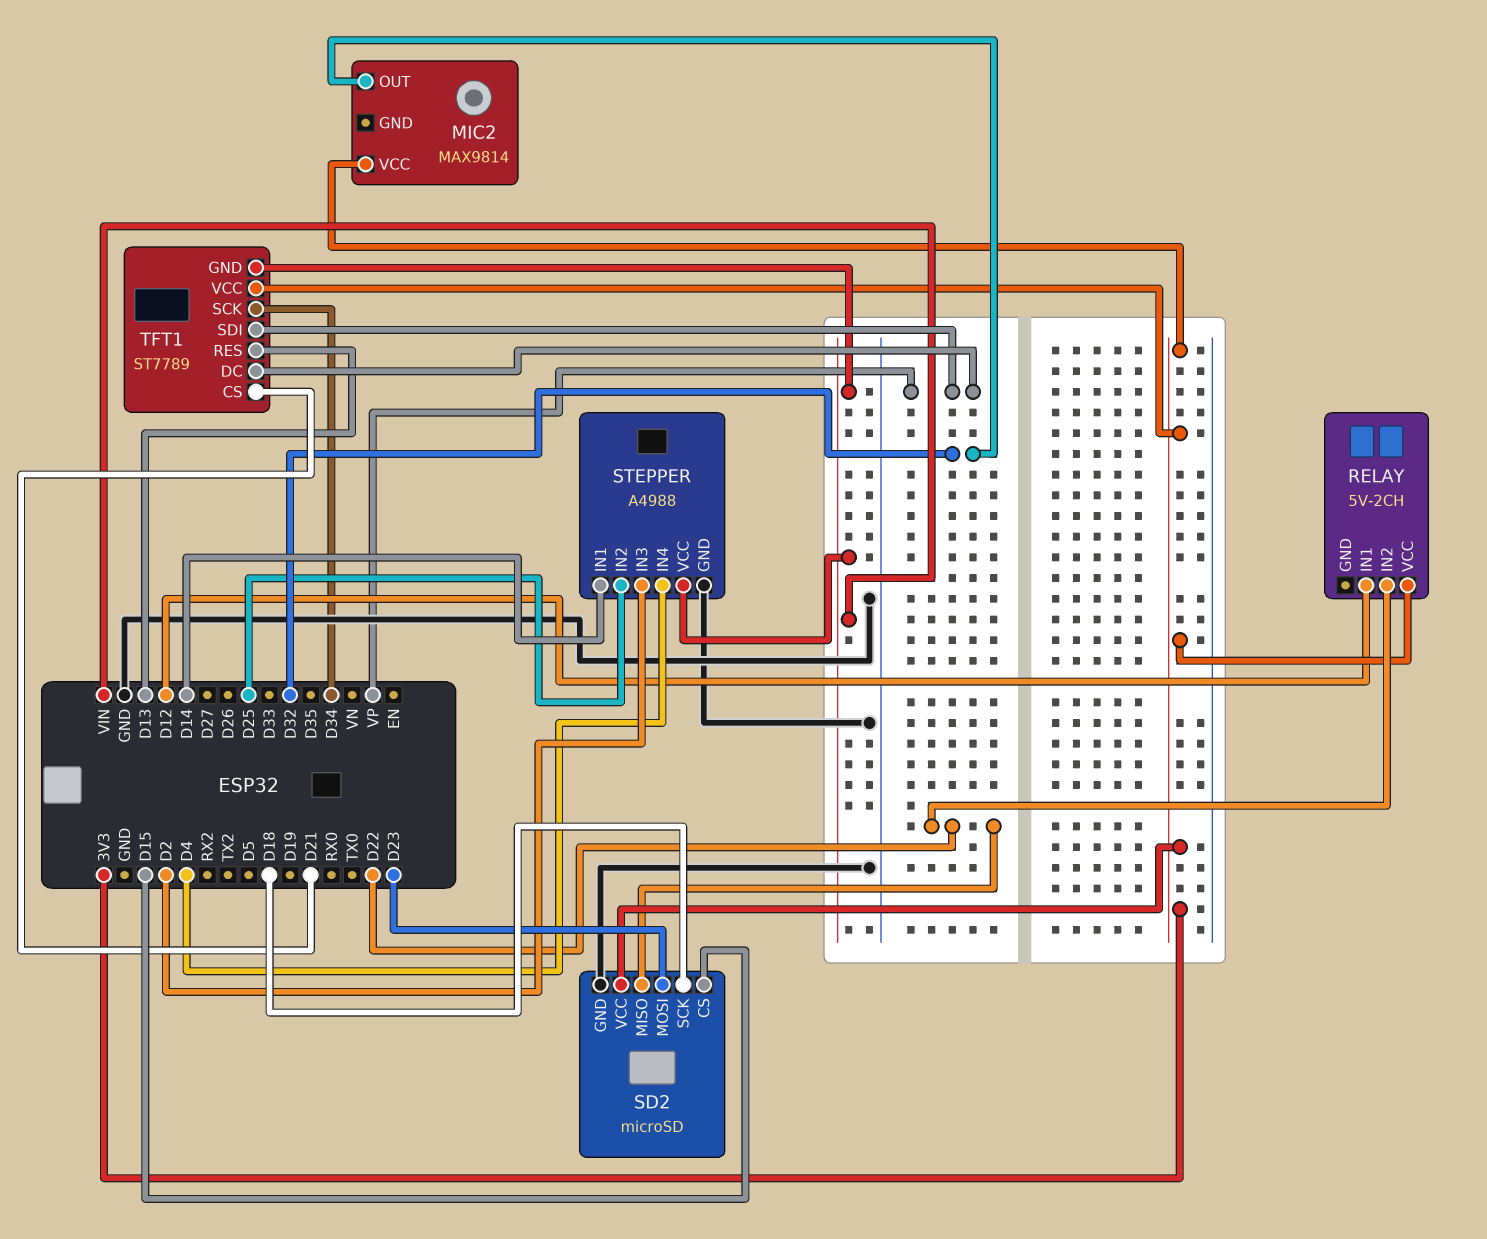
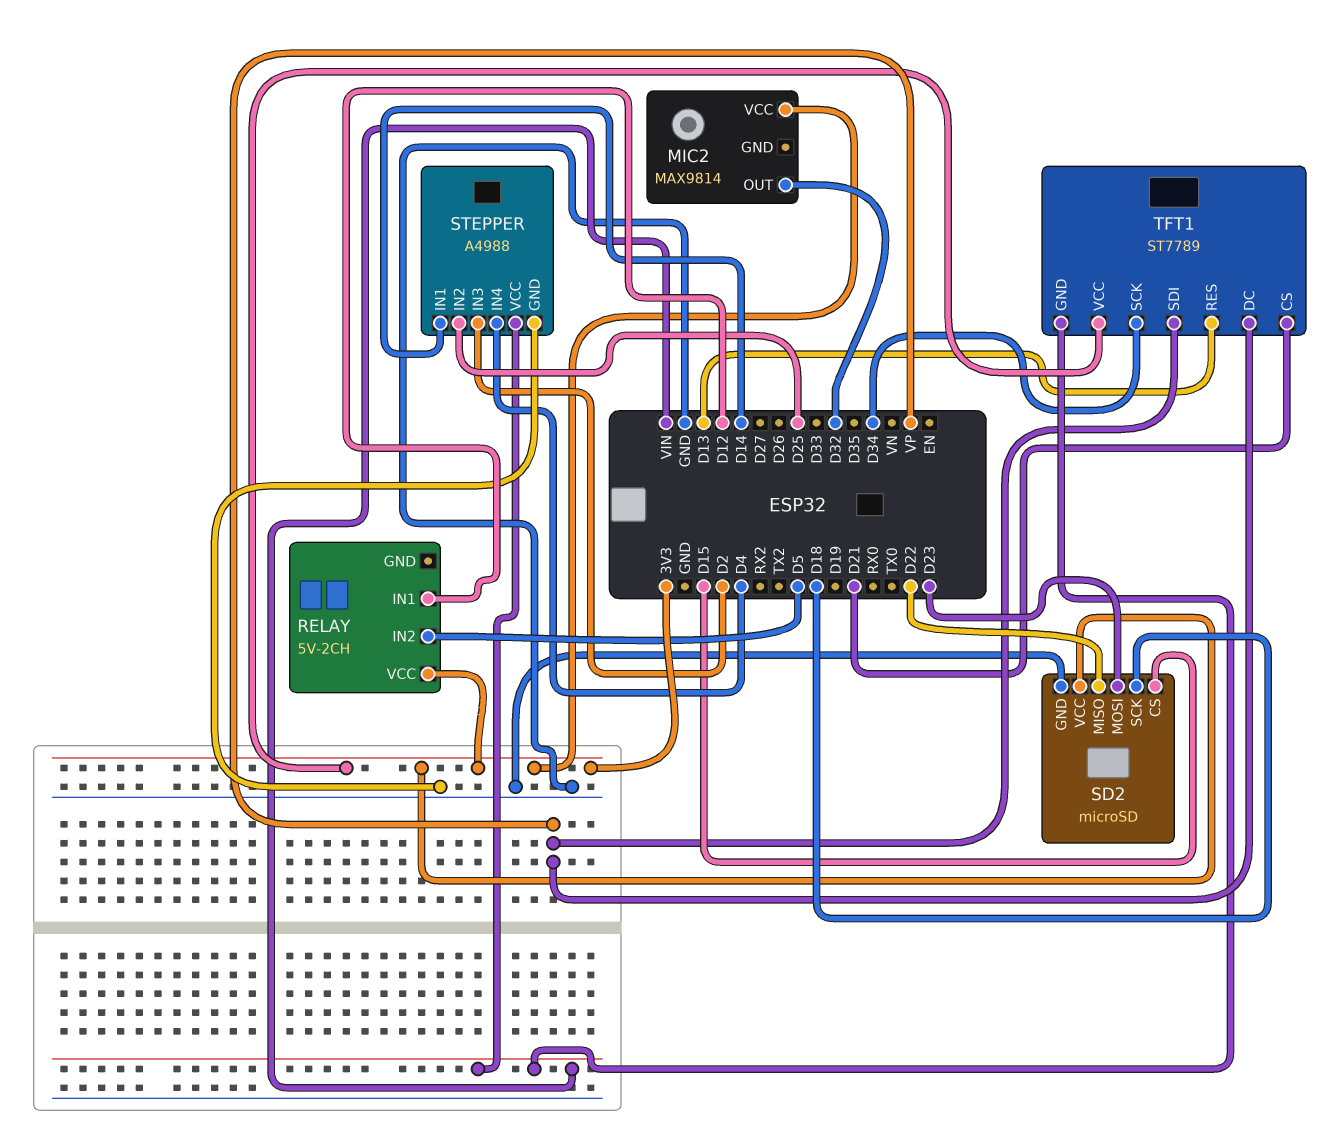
RELAY pin IN2: D22 -> D5

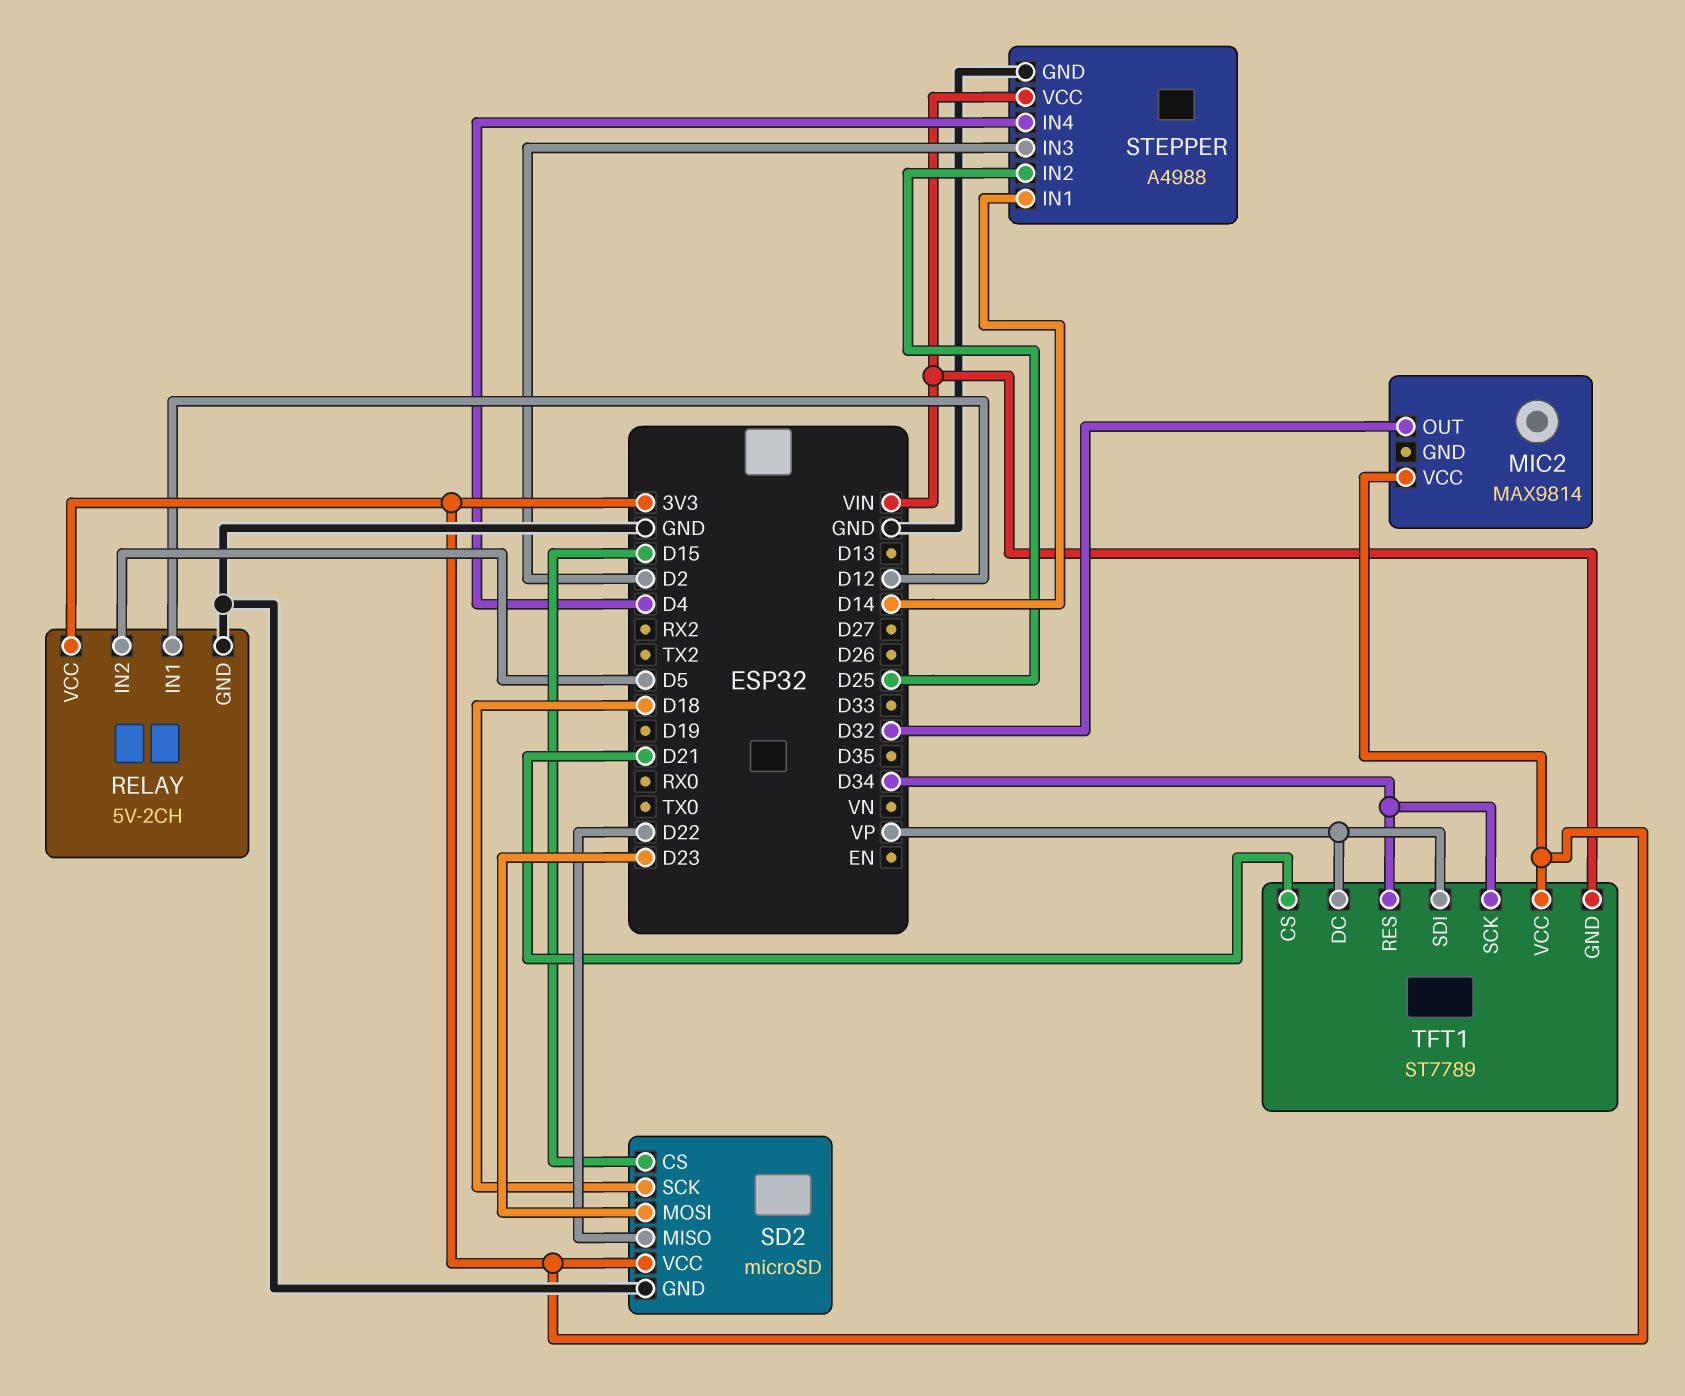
RELAY pin GND: none -> GND
TFT1 pin RES: D13 -> D34

